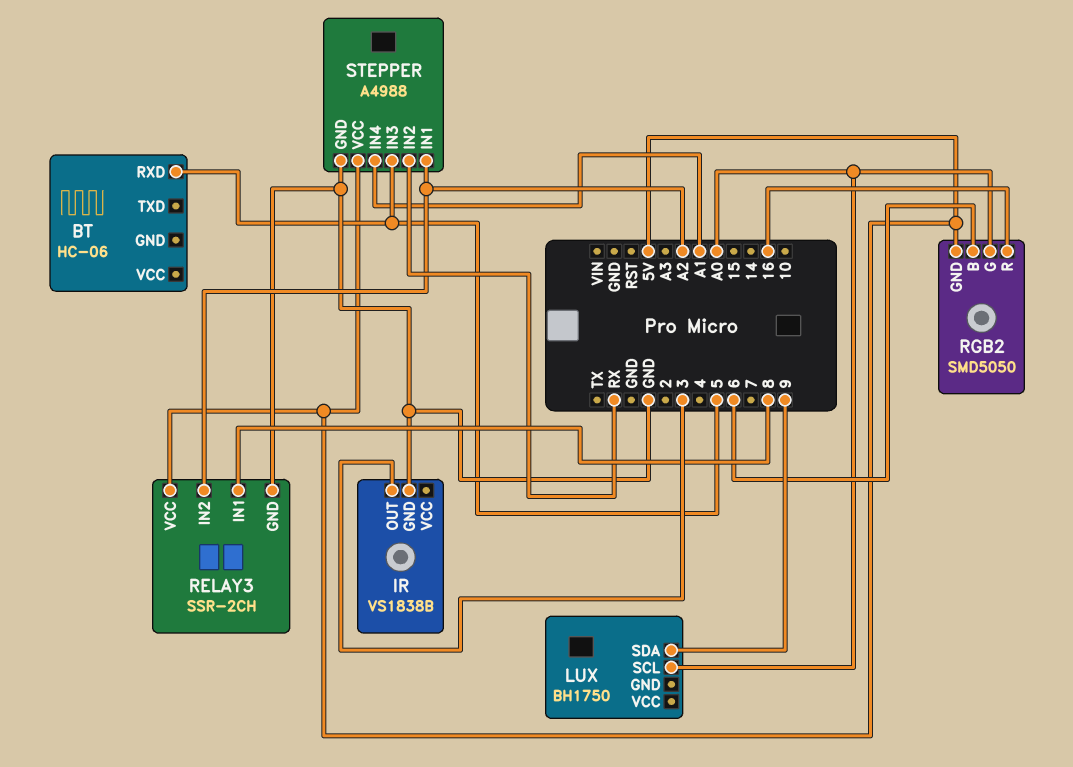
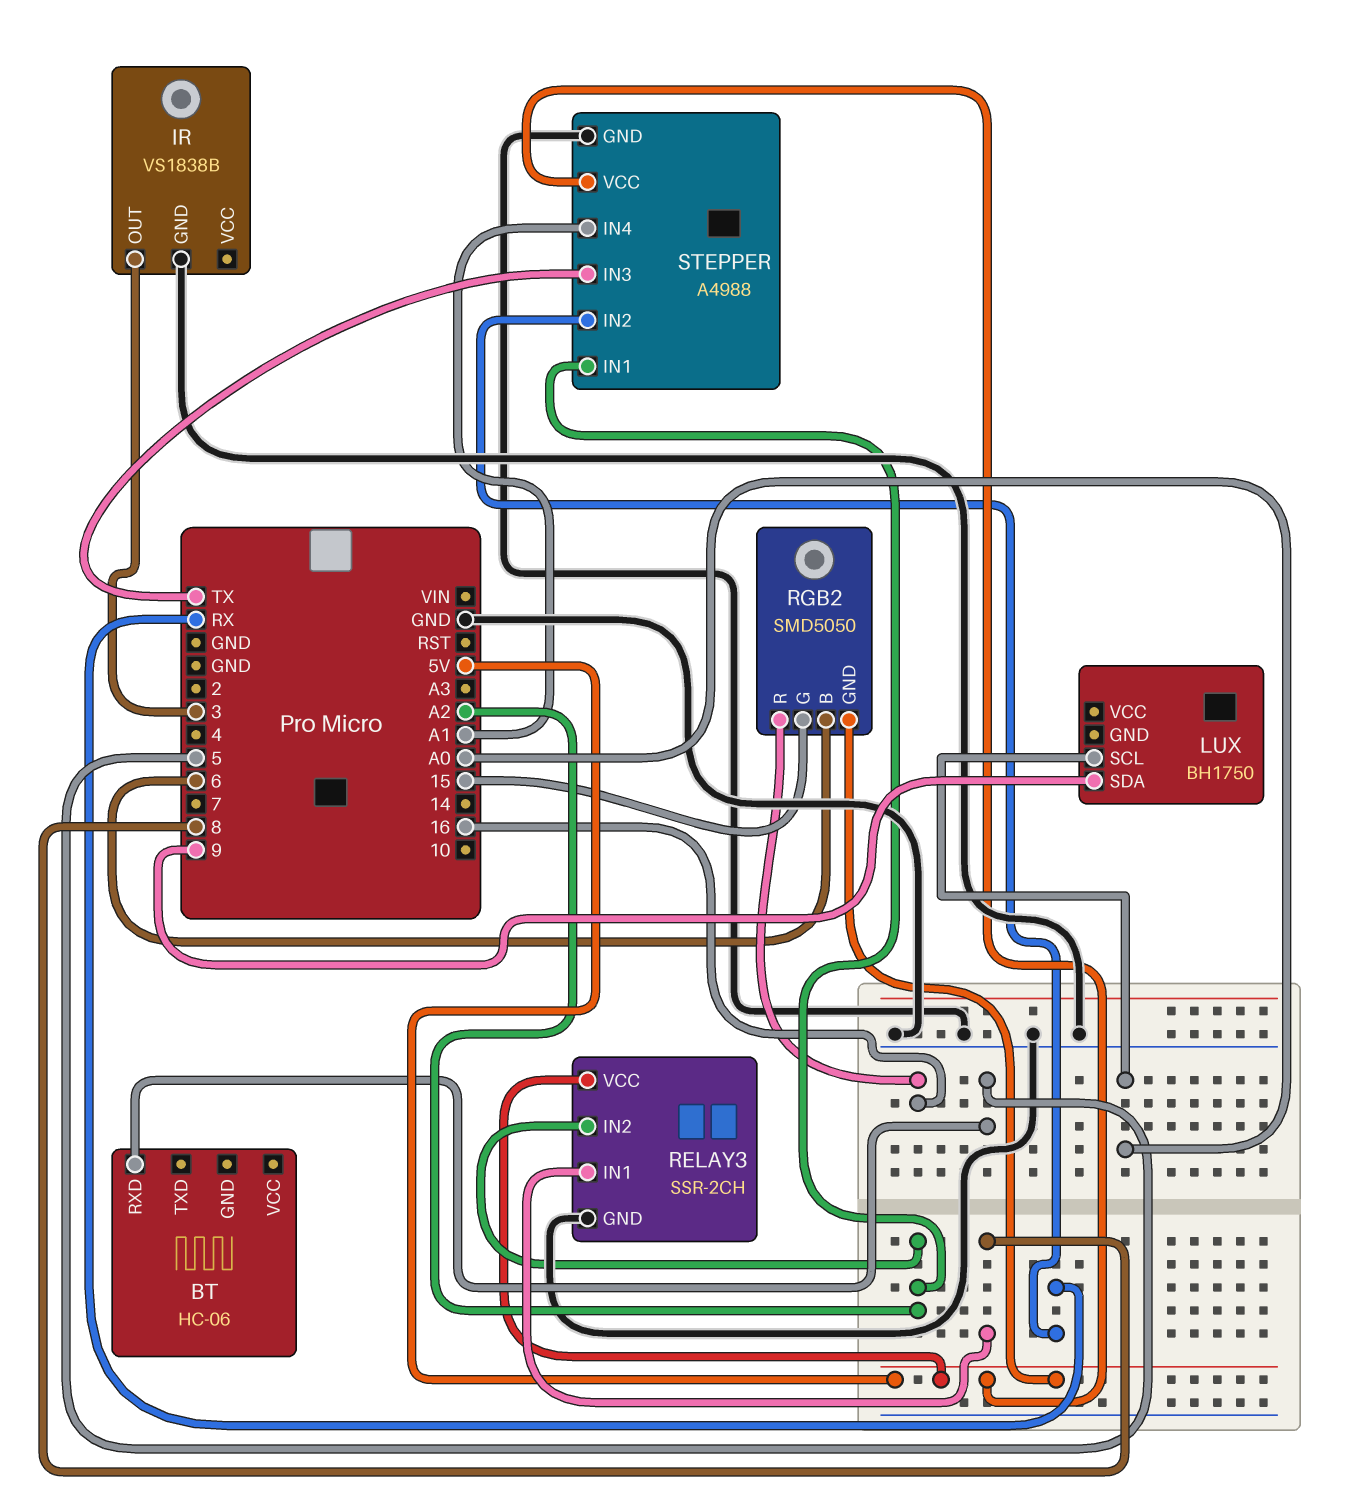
RGB2 pin G: A0 -> 15
STEPPER pin IN3: 5 -> TX

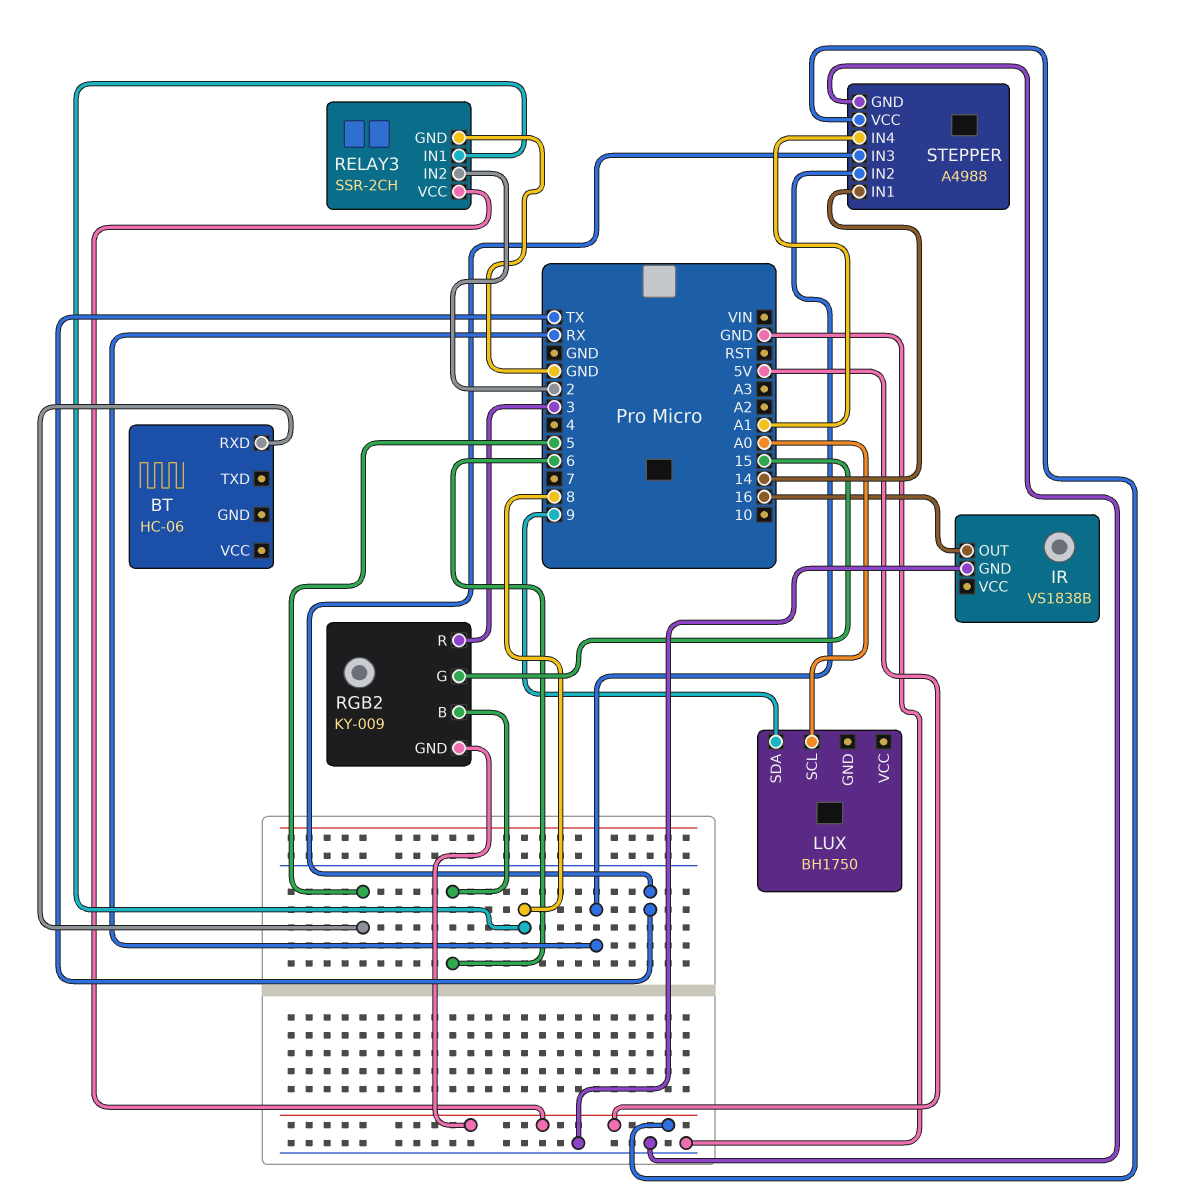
IR pin OUT: 3 -> 16
RELAY3 pin IN2: A2 -> 2
RGB2: SMD5050 -> KY-009
RGB2 pin R: 16 -> 3
STEPPER pin IN1: A2 -> 14

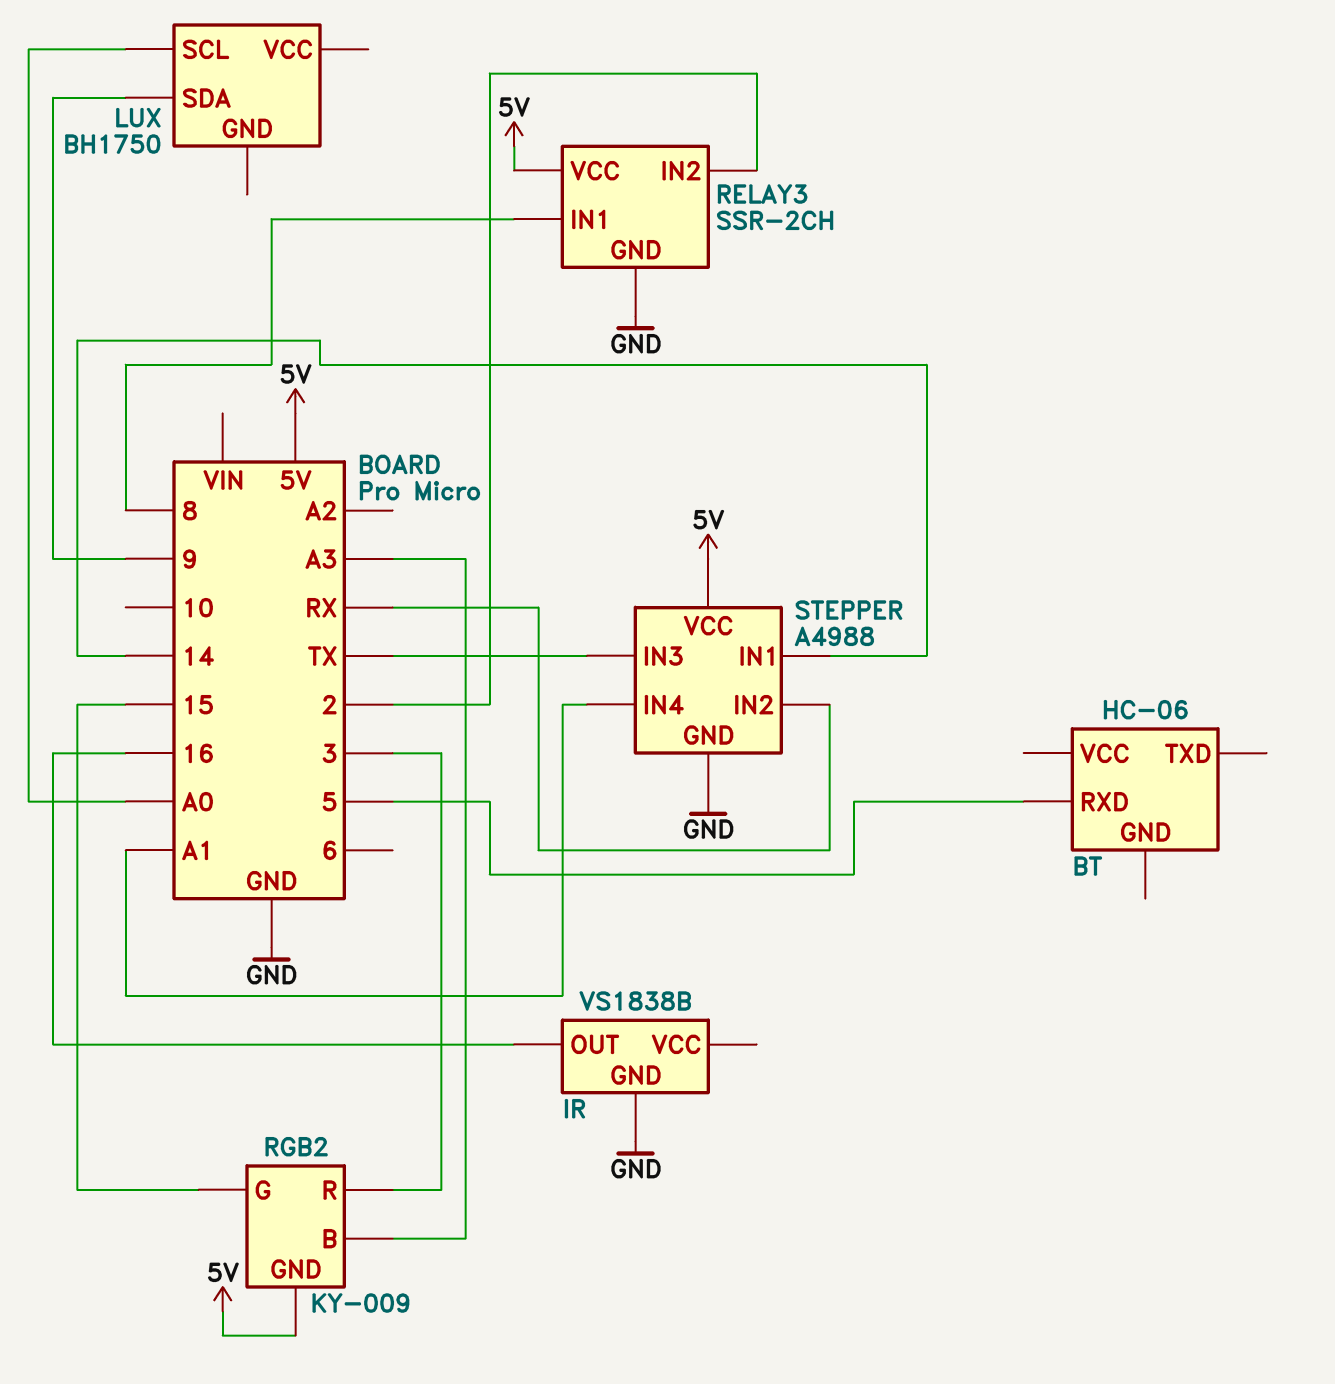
RGB2 pin B: 6 -> A3

